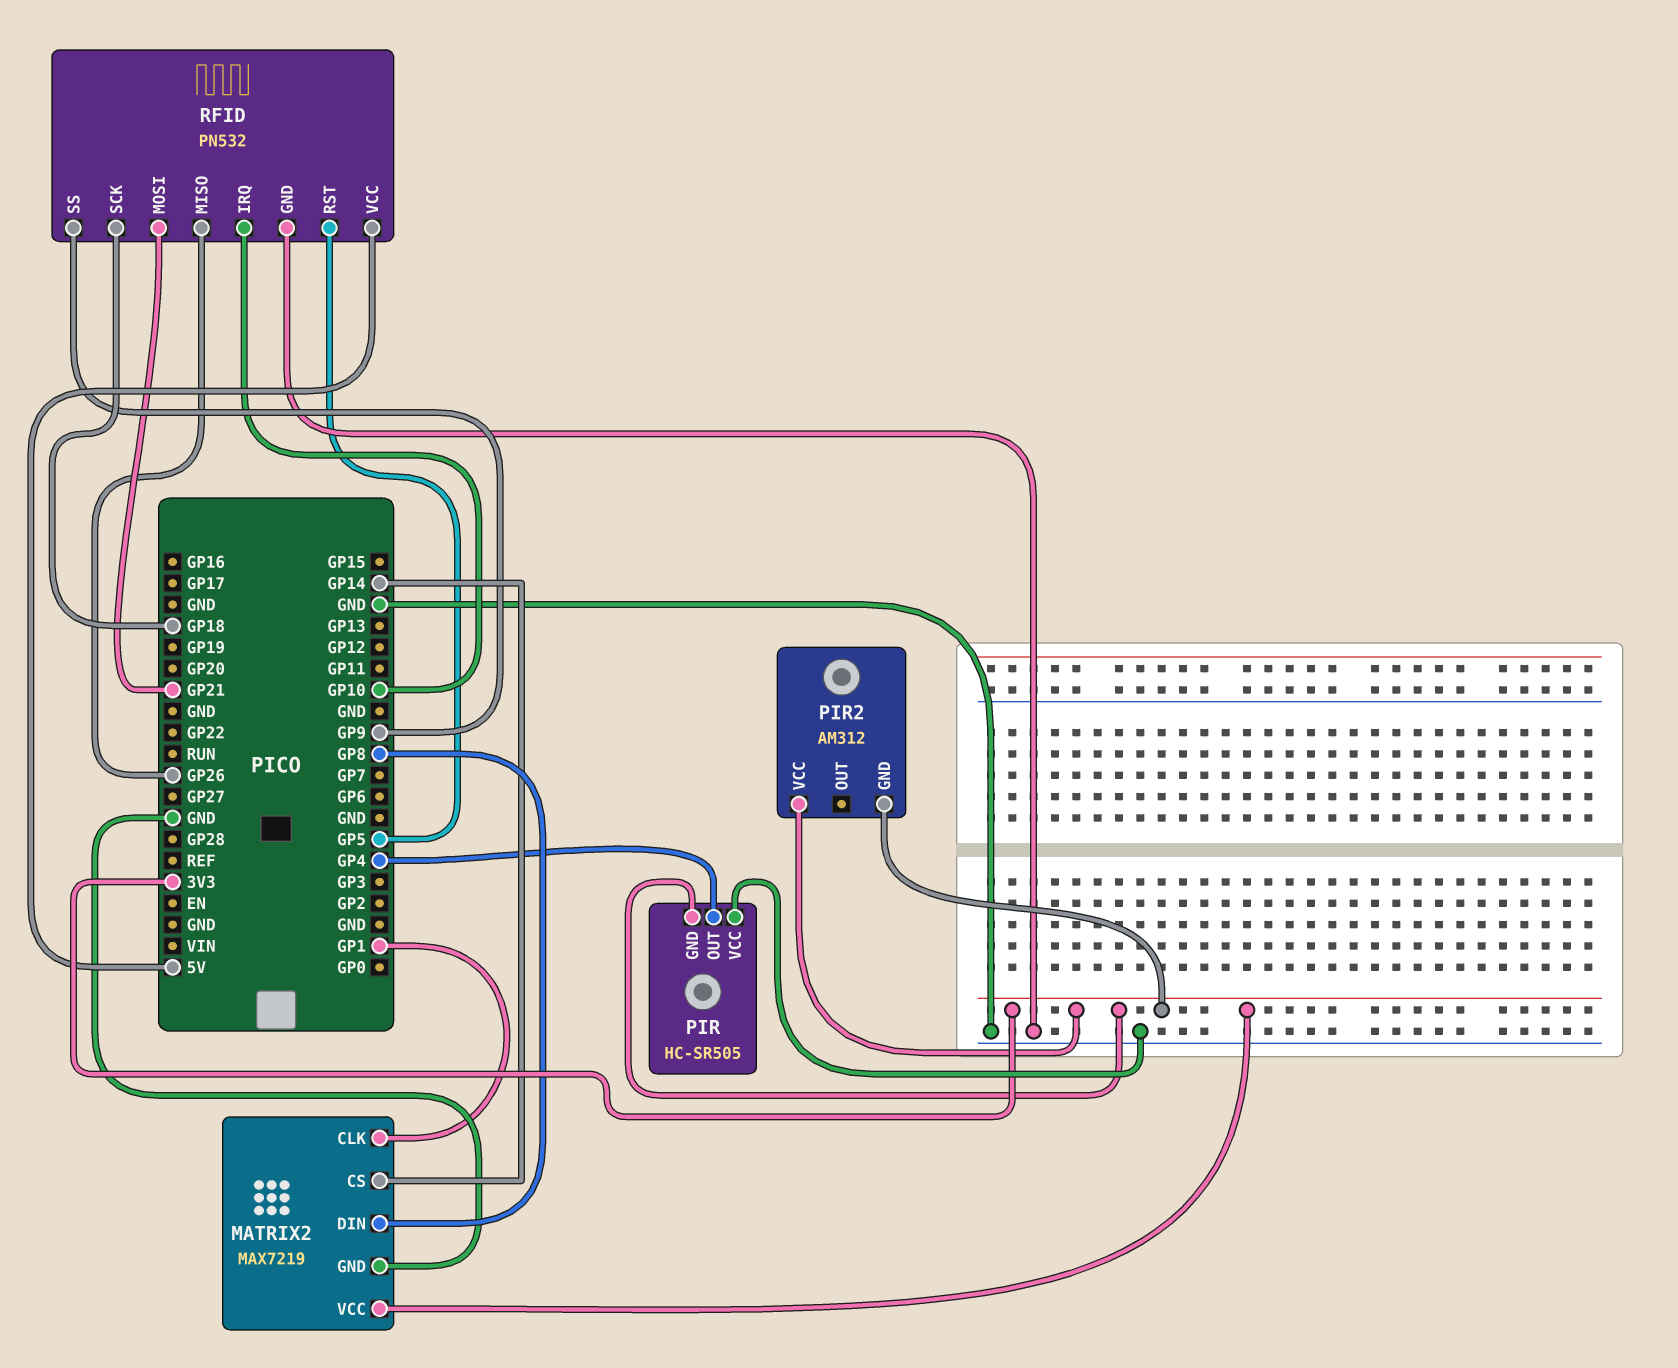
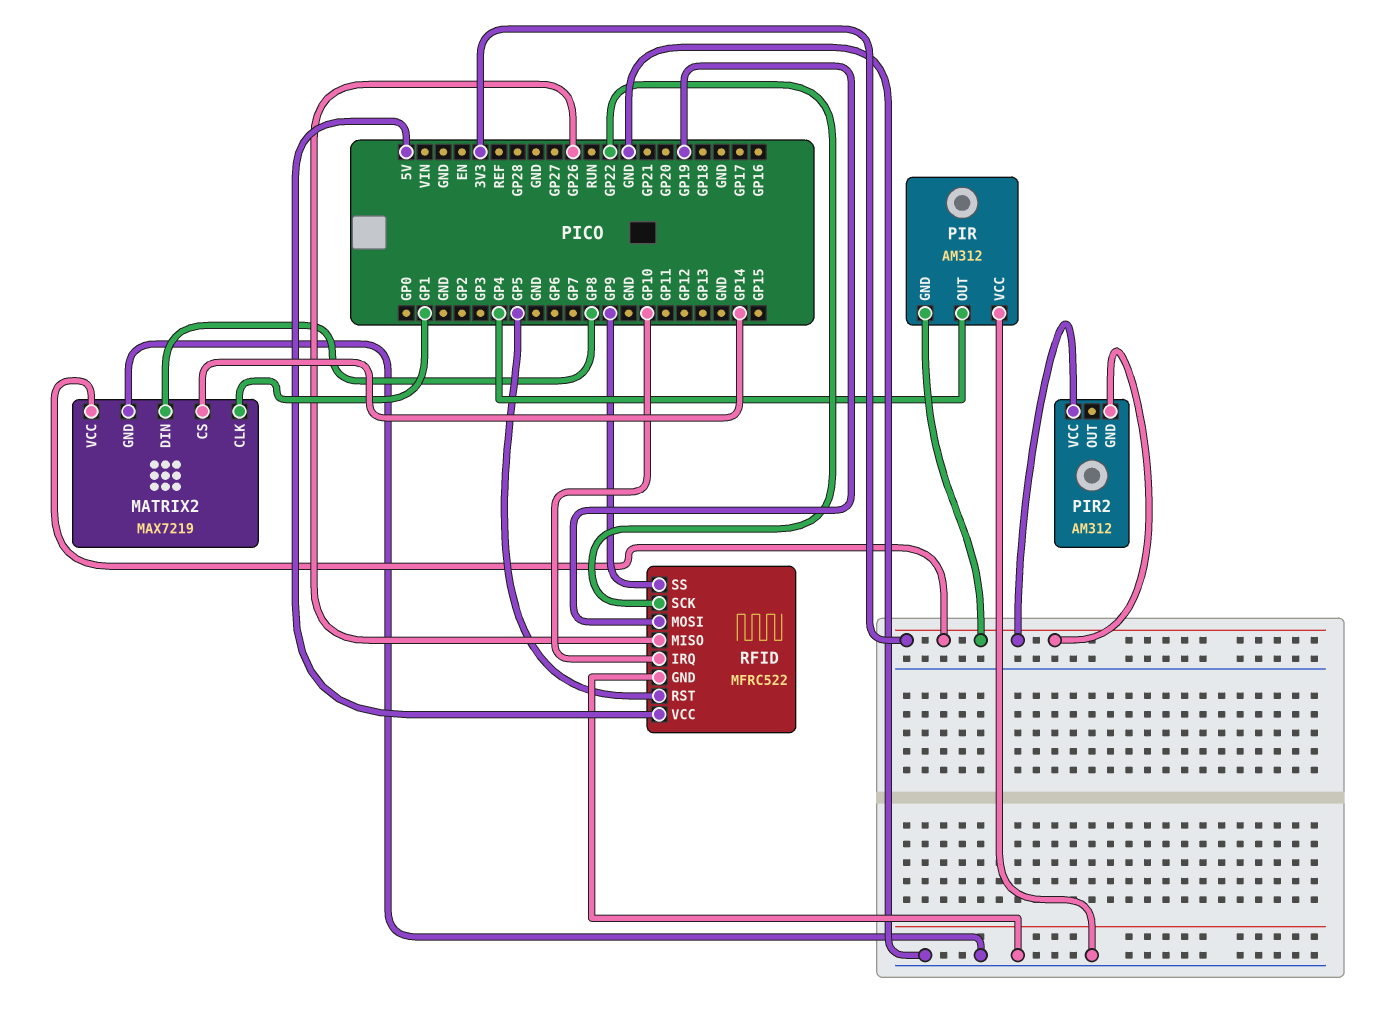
PIR: HC-SR505 -> AM312
RFID: PN532 -> MFRC522
RFID pin MOSI: GP21 -> GP19
RFID pin SCK: GP18 -> GP22

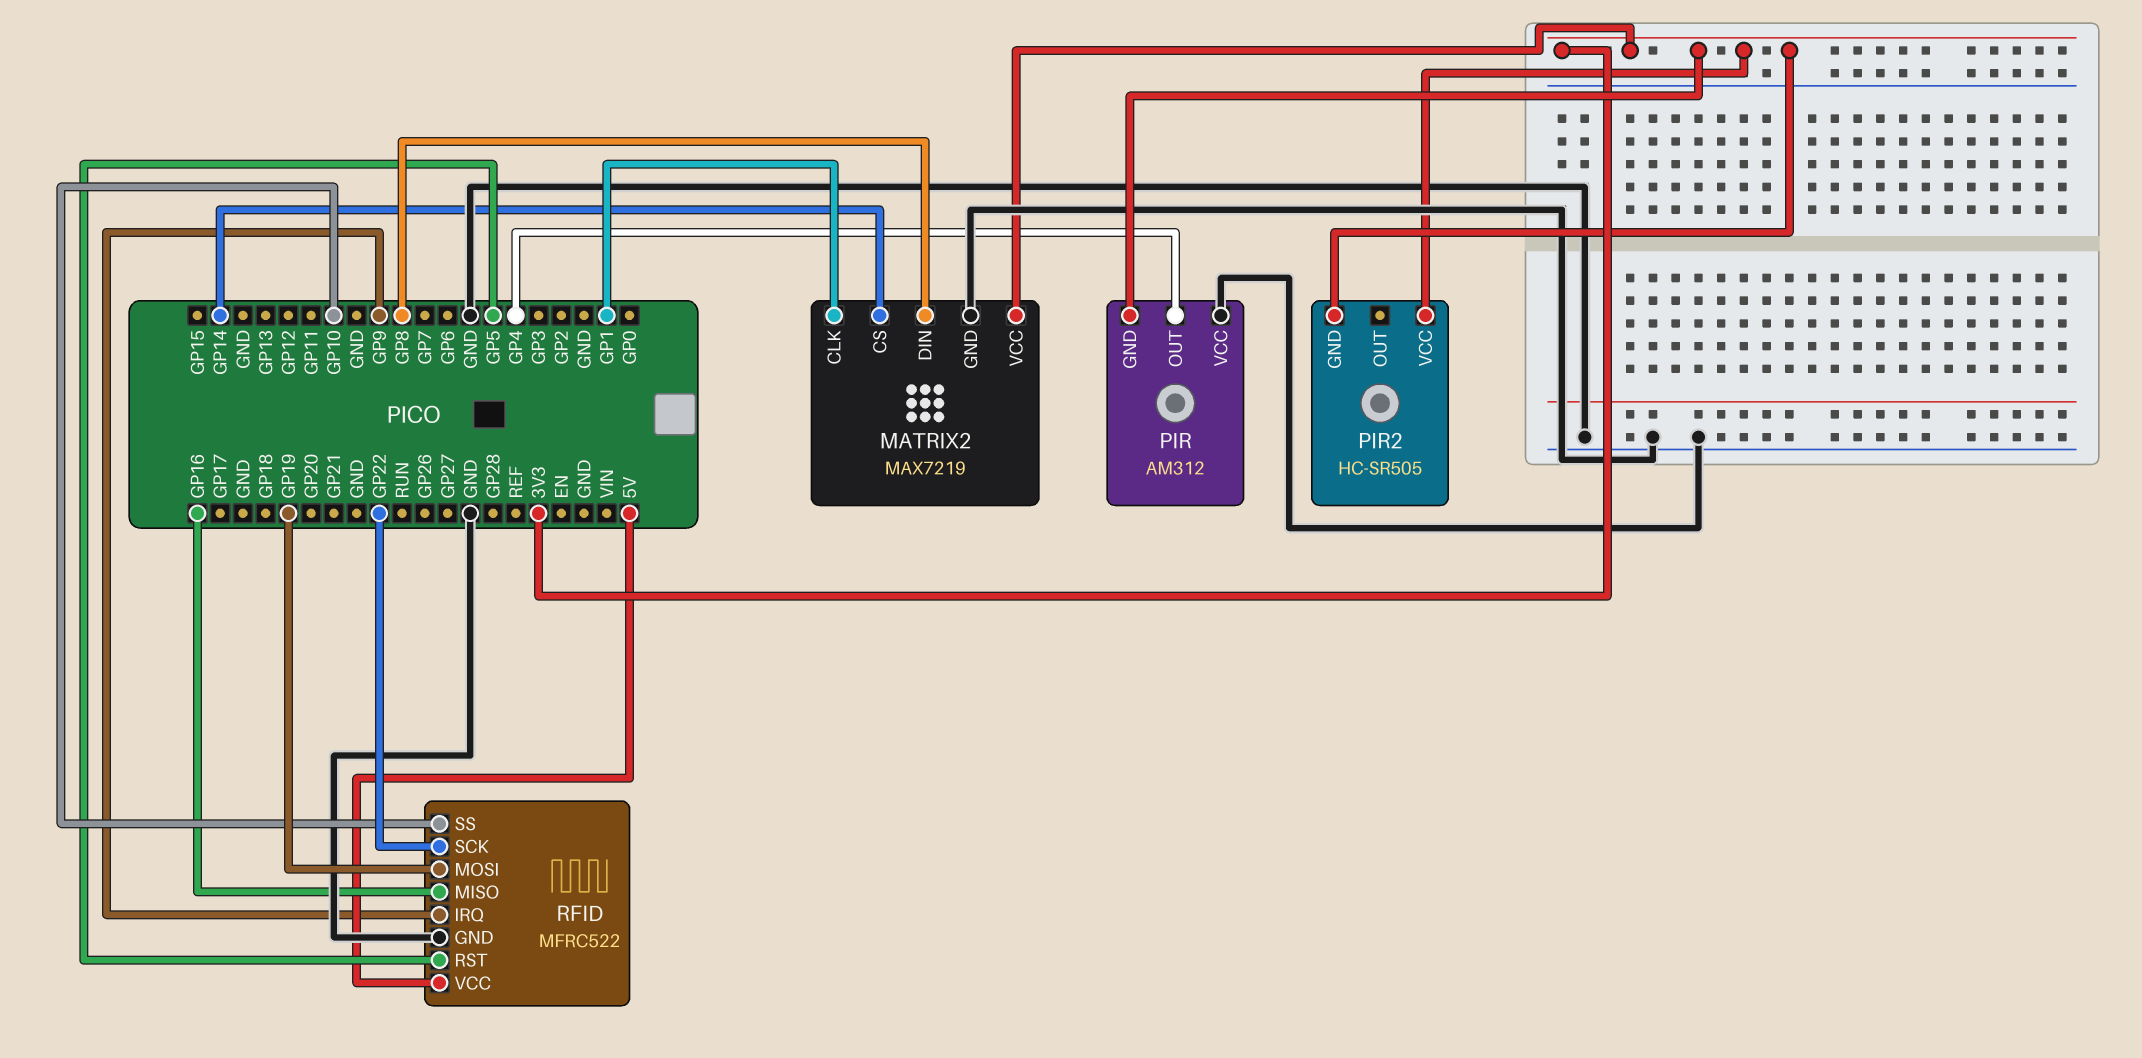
PIR2: AM312 -> HC-SR505
RFID pin IRQ: GP10 -> GP9
RFID pin MISO: GP26 -> GP16
RFID pin SS: GP9 -> GP10

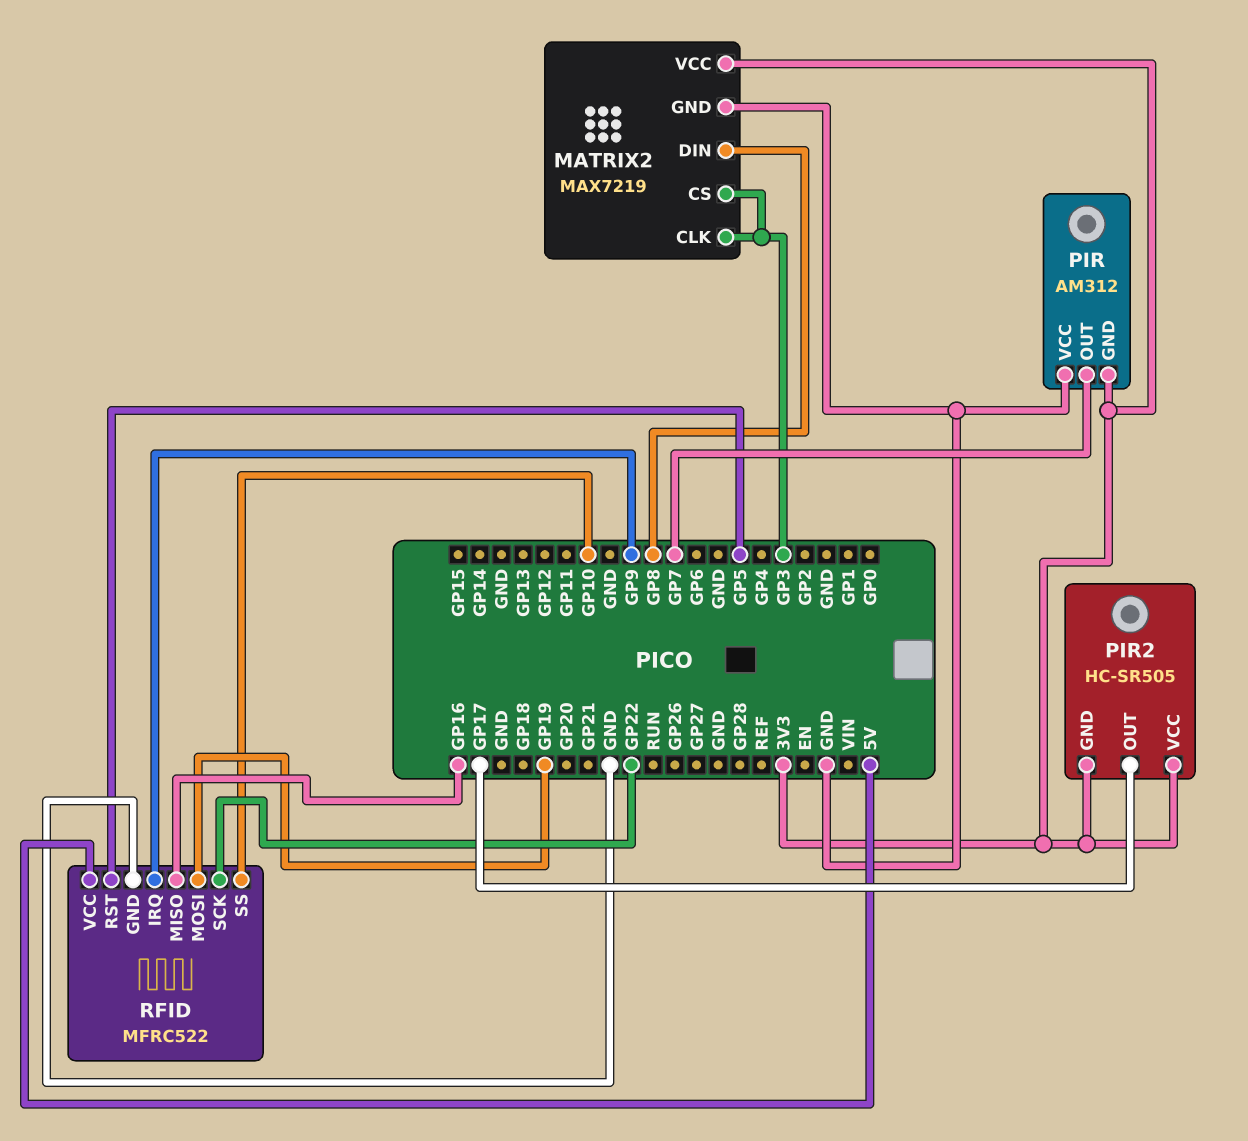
MATRIX2 pin CLK: GP1 -> GP3
MATRIX2 pin CS: GP14 -> GP3
PIR pin OUT: GP4 -> GP7
PIR2 pin OUT: none -> GP17

